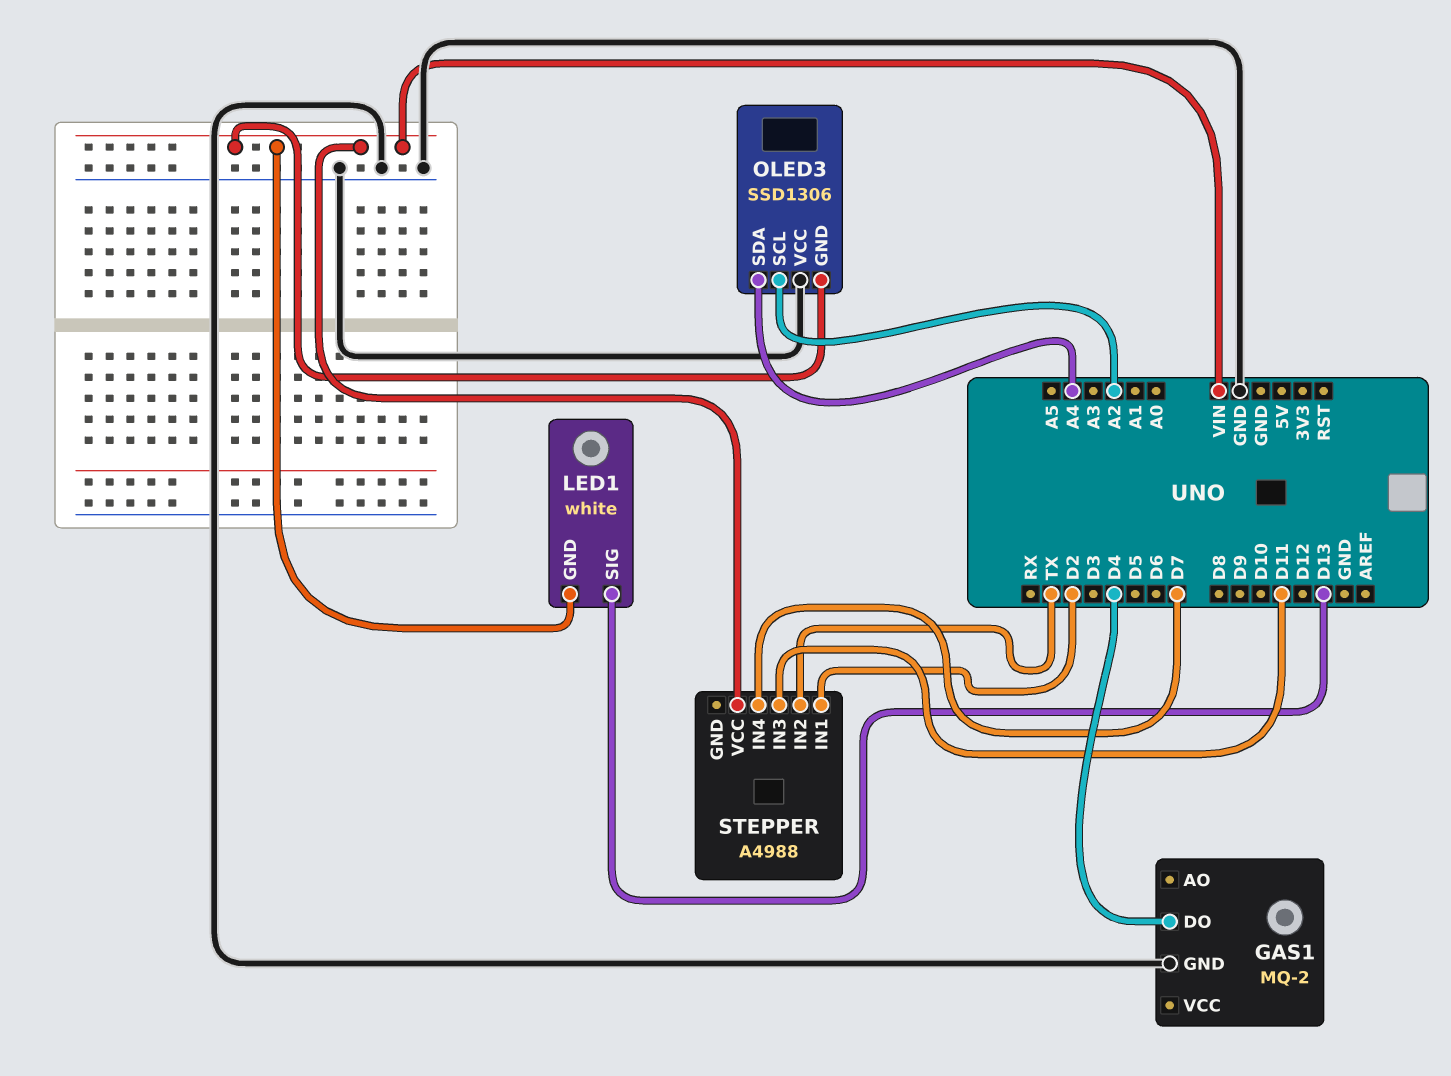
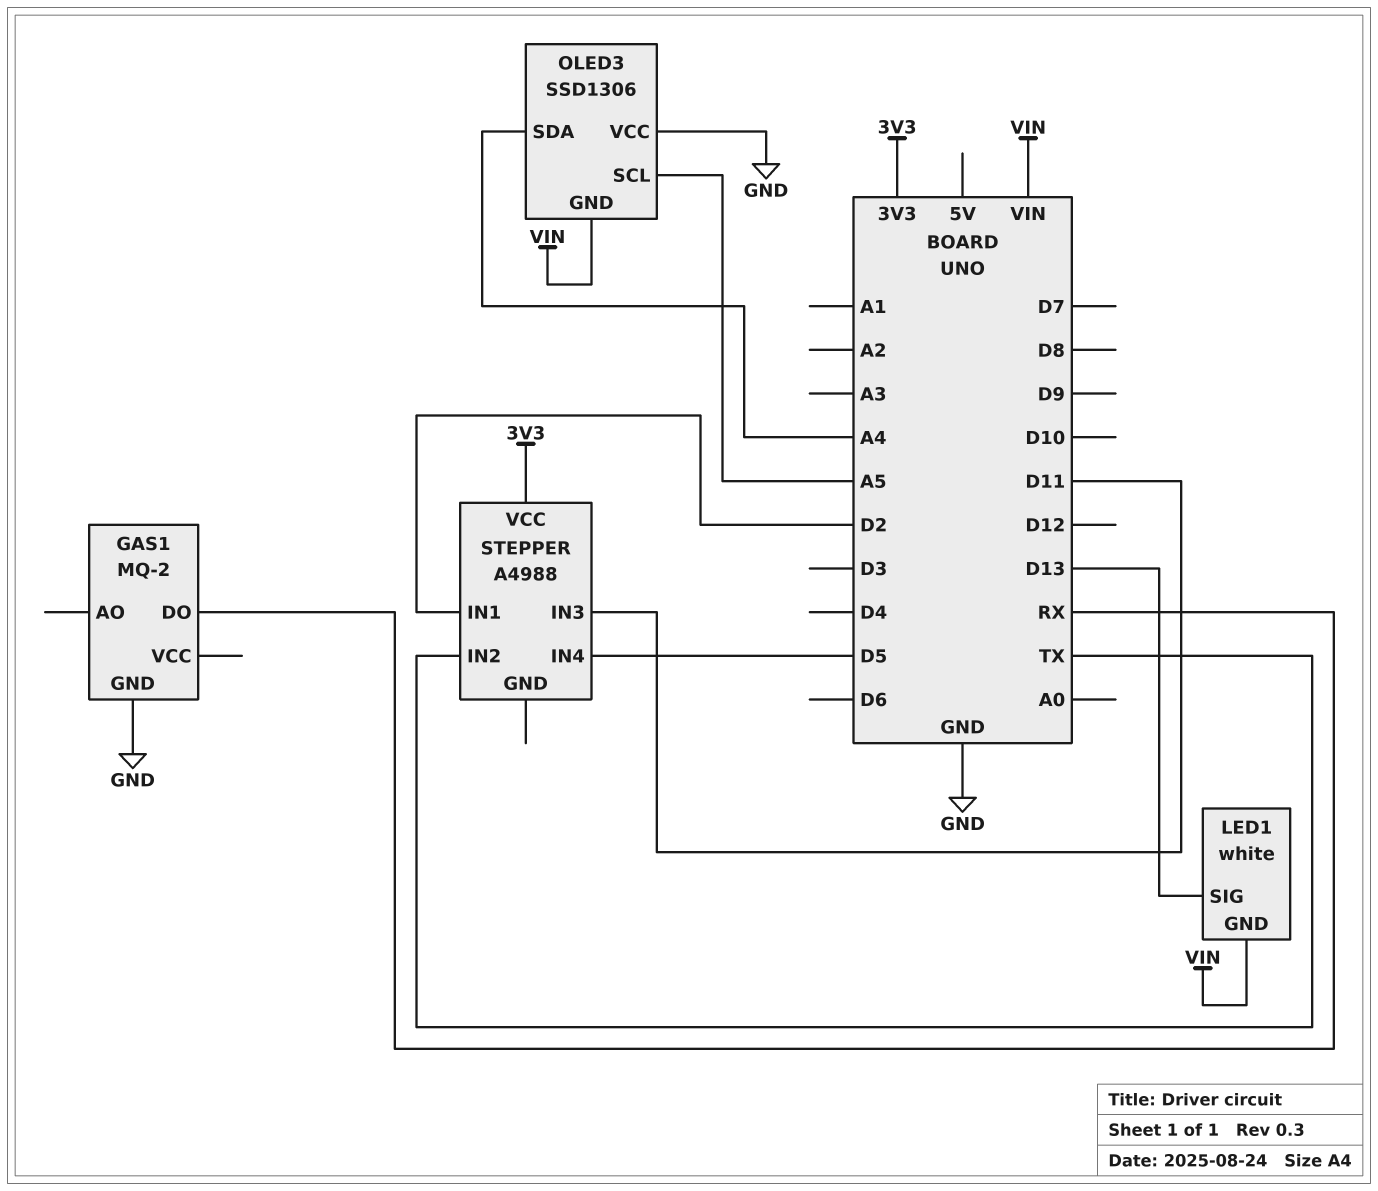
GAS1 pin DO: D4 -> RX
OLED3 pin SCL: A2 -> A5
STEPPER pin IN4: D7 -> D5
STEPPER pin VCC: VIN -> 3V3

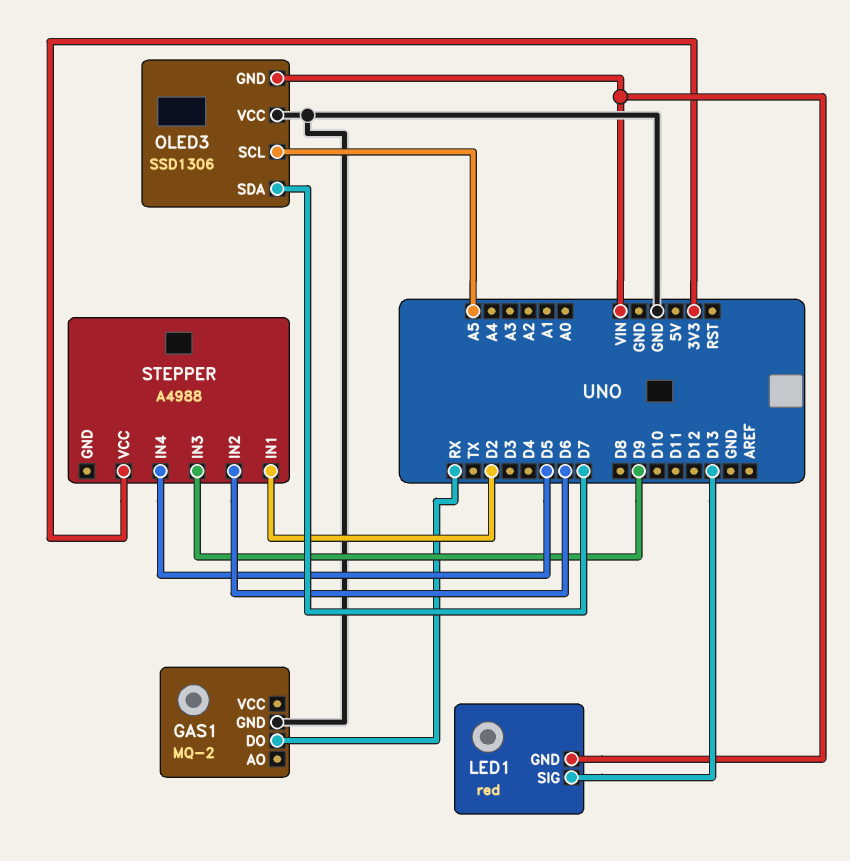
LED1: white -> red
OLED3 pin SDA: A4 -> D7
STEPPER pin IN2: TX -> D6
STEPPER pin IN3: D11 -> D9

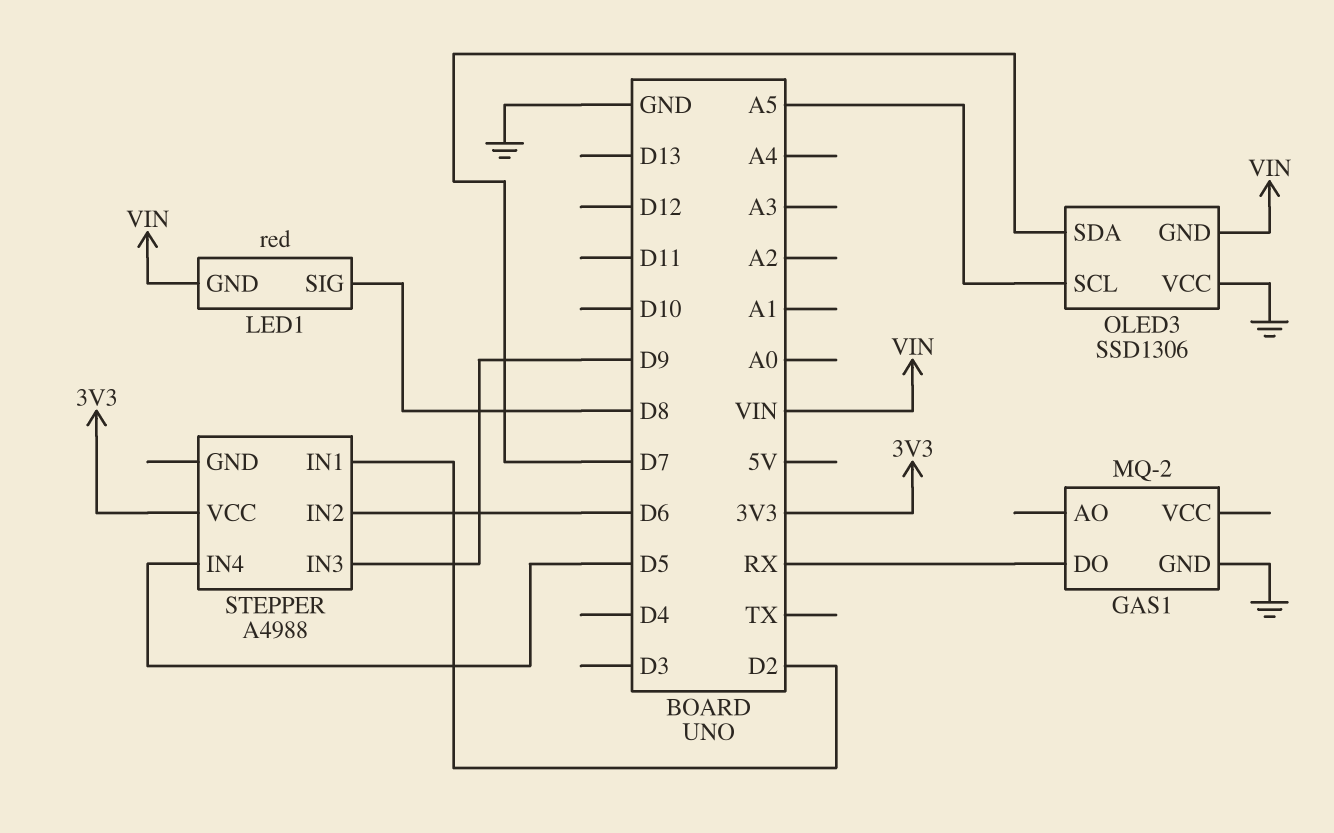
LED1 pin SIG: D13 -> D8

